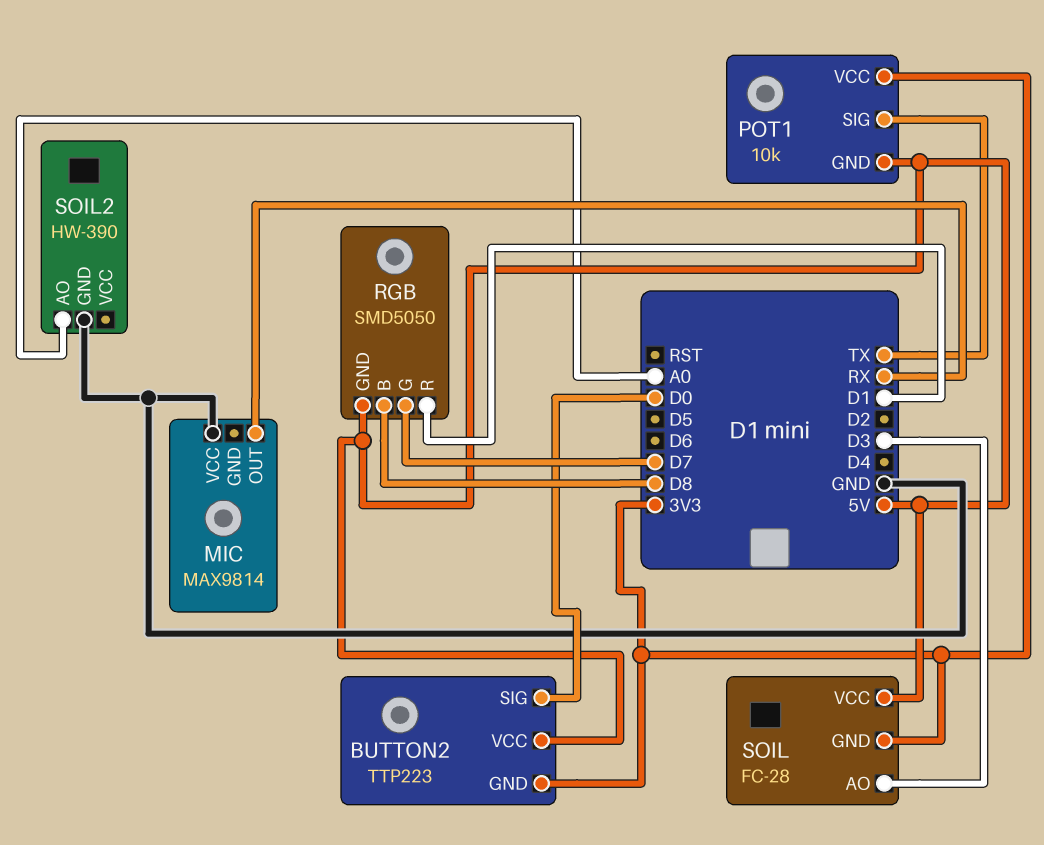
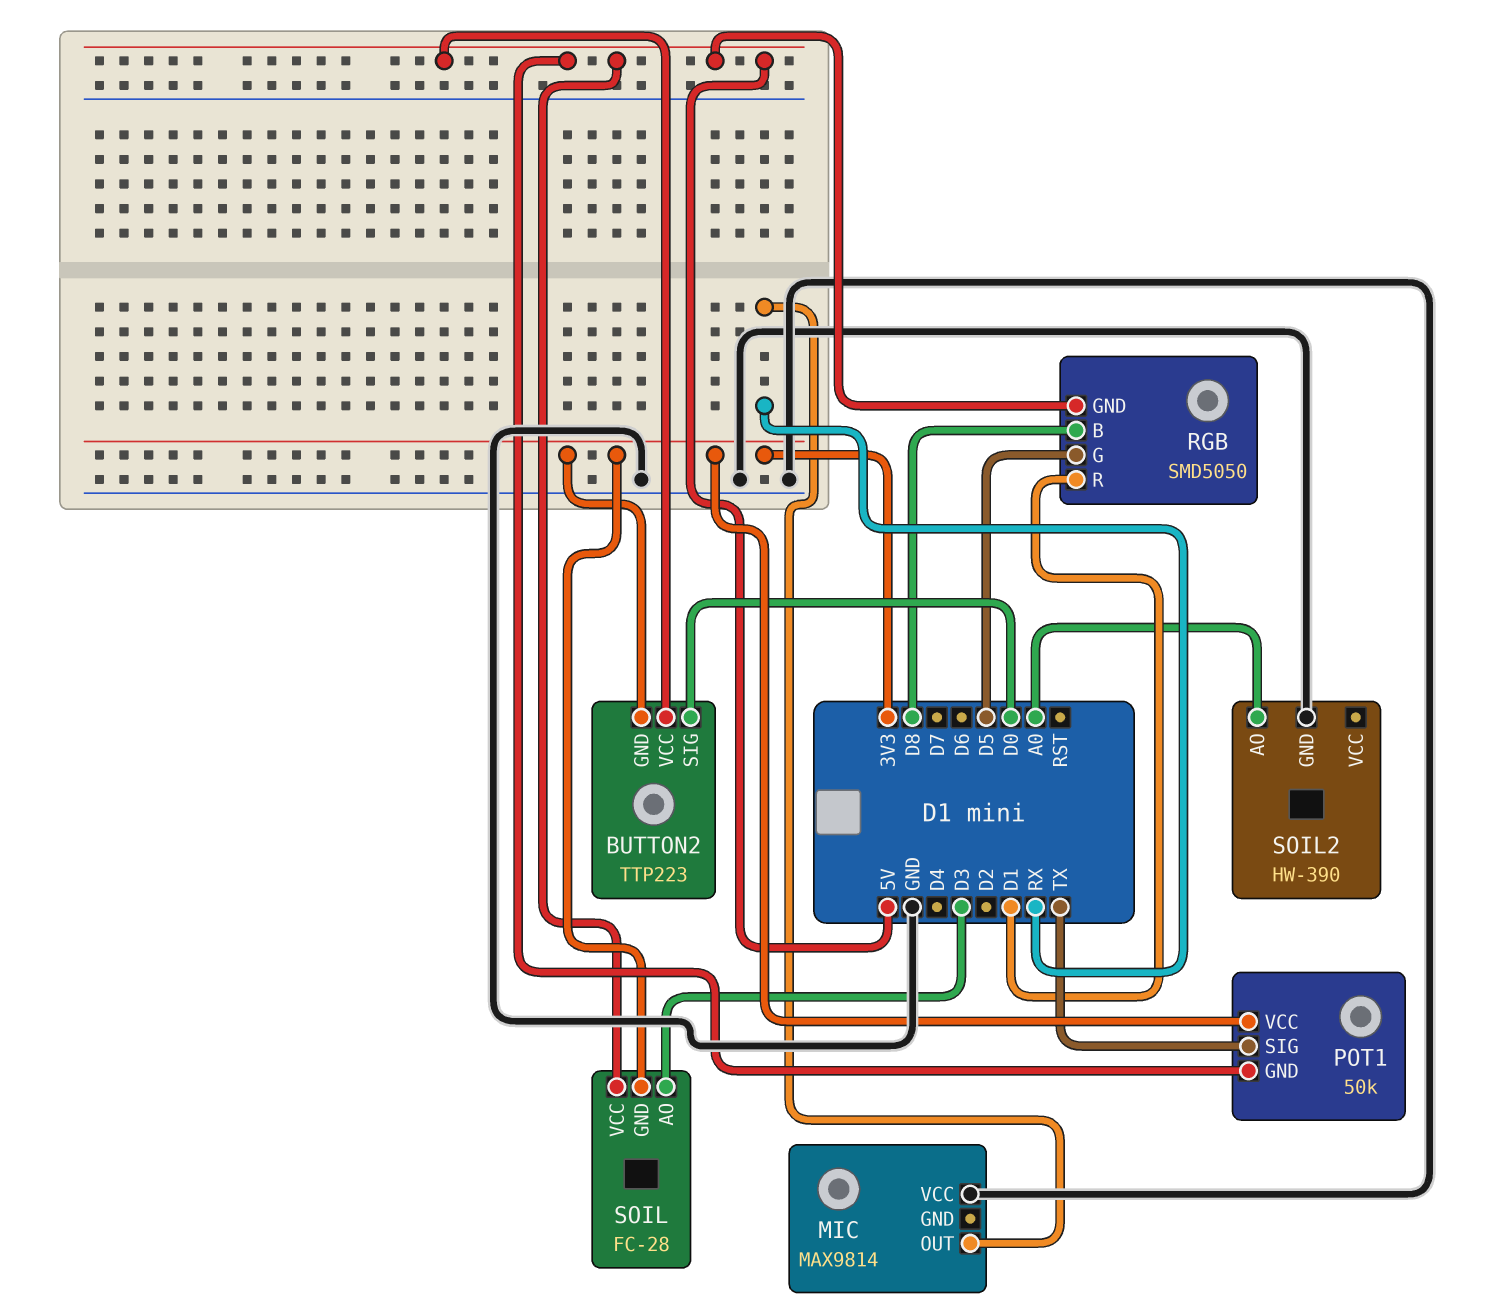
POT1: 10k -> 50k
RGB pin G: D7 -> D5

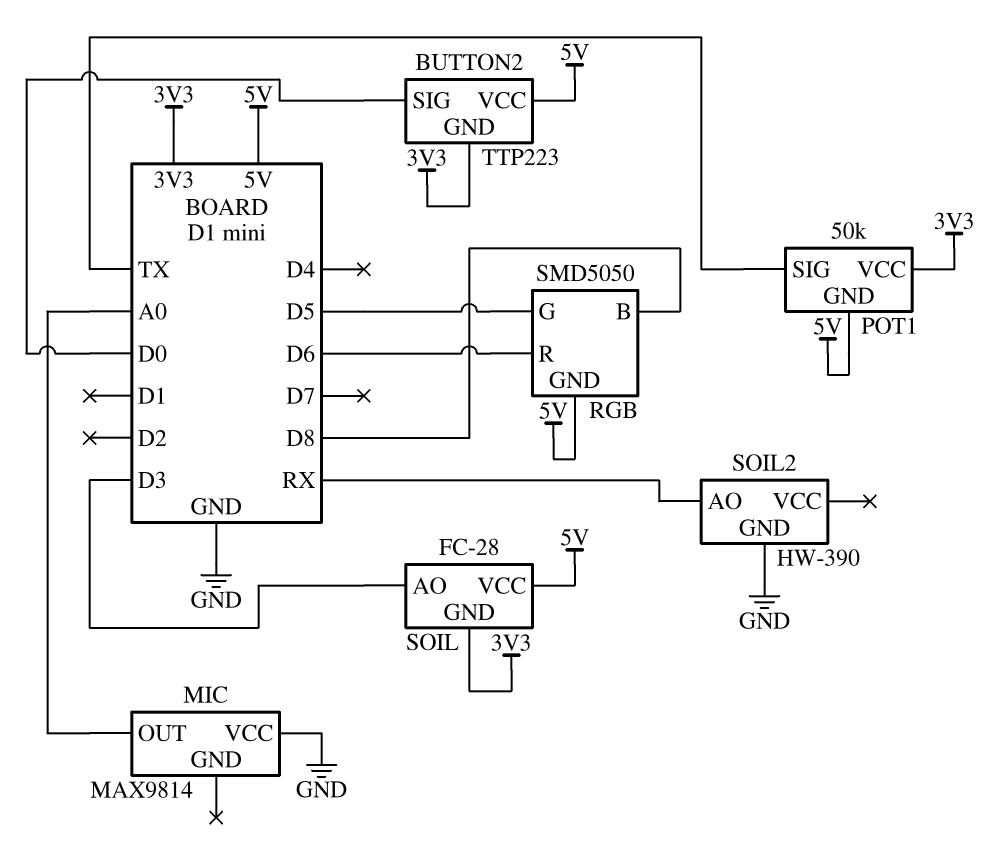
MIC pin OUT: RX -> A0
RGB pin R: D1 -> D6
SOIL2 pin AO: A0 -> RX

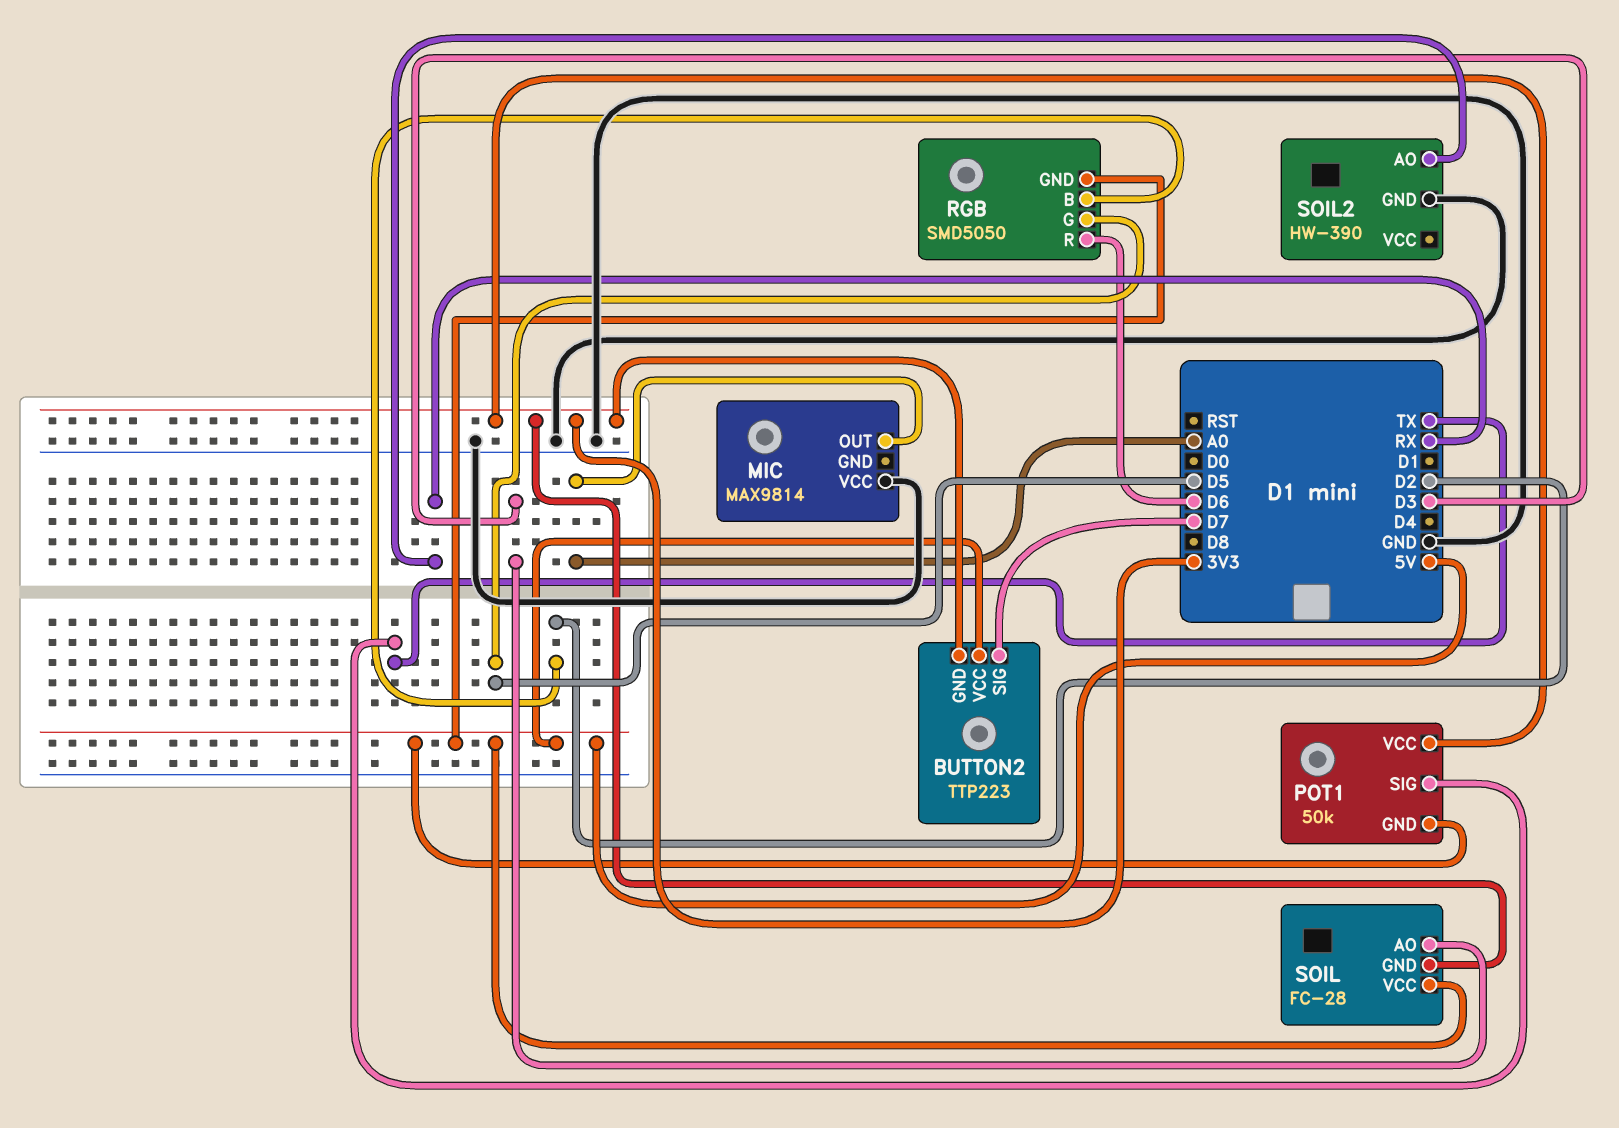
BUTTON2 pin SIG: D0 -> D7
RGB pin B: D8 -> D2

